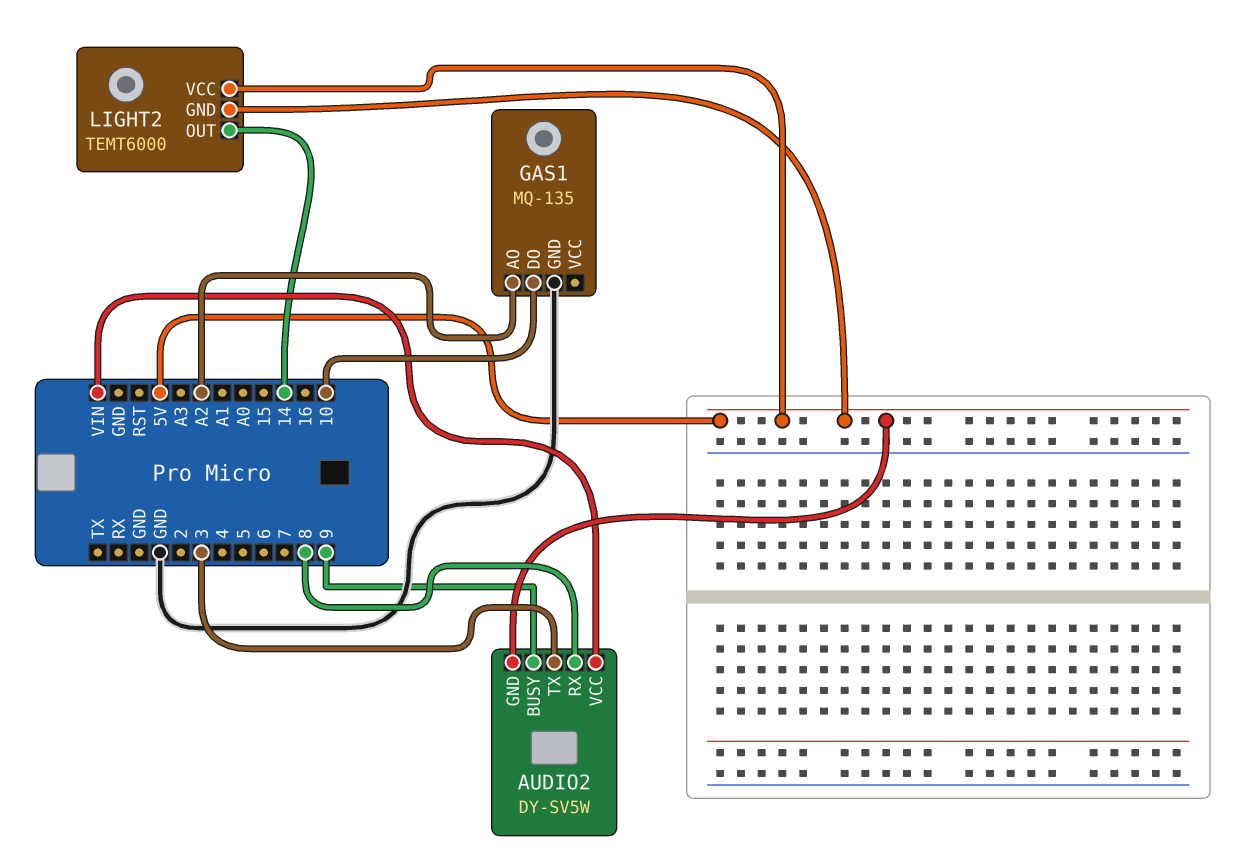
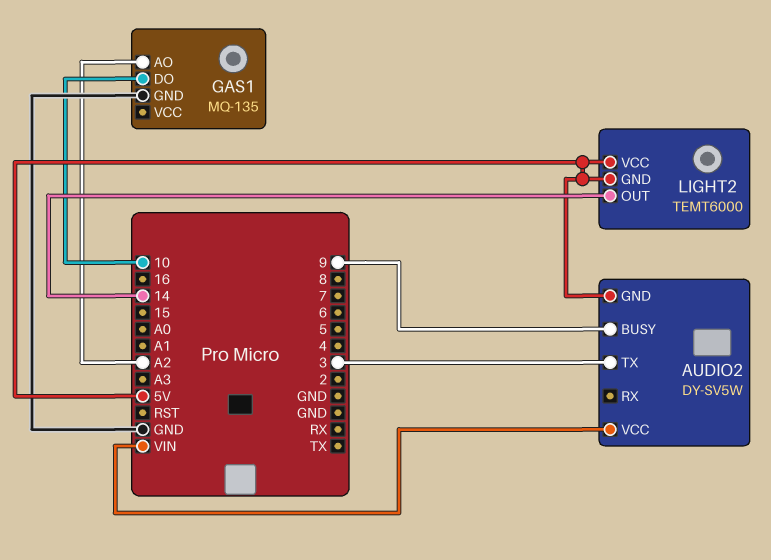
AUDIO2 pin RX: 8 -> none

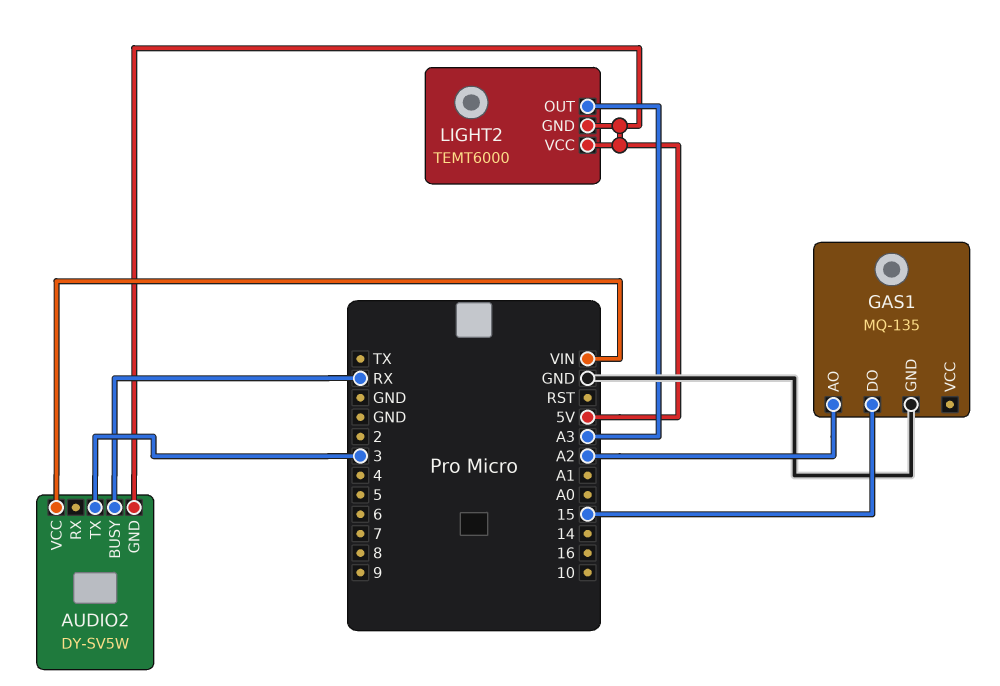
AUDIO2 pin BUSY: 9 -> RX
GAS1 pin DO: 10 -> 15
LIGHT2 pin OUT: 14 -> A3

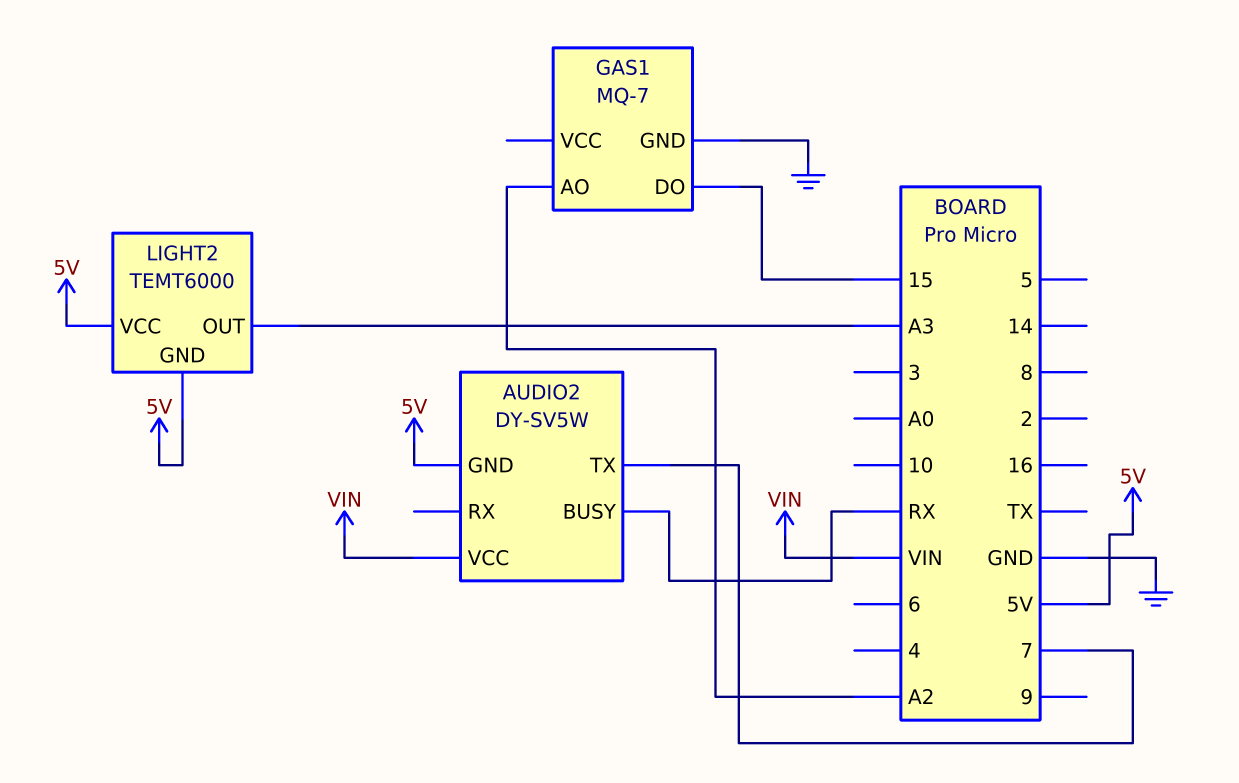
AUDIO2 pin TX: 3 -> 7
GAS1: MQ-135 -> MQ-7

